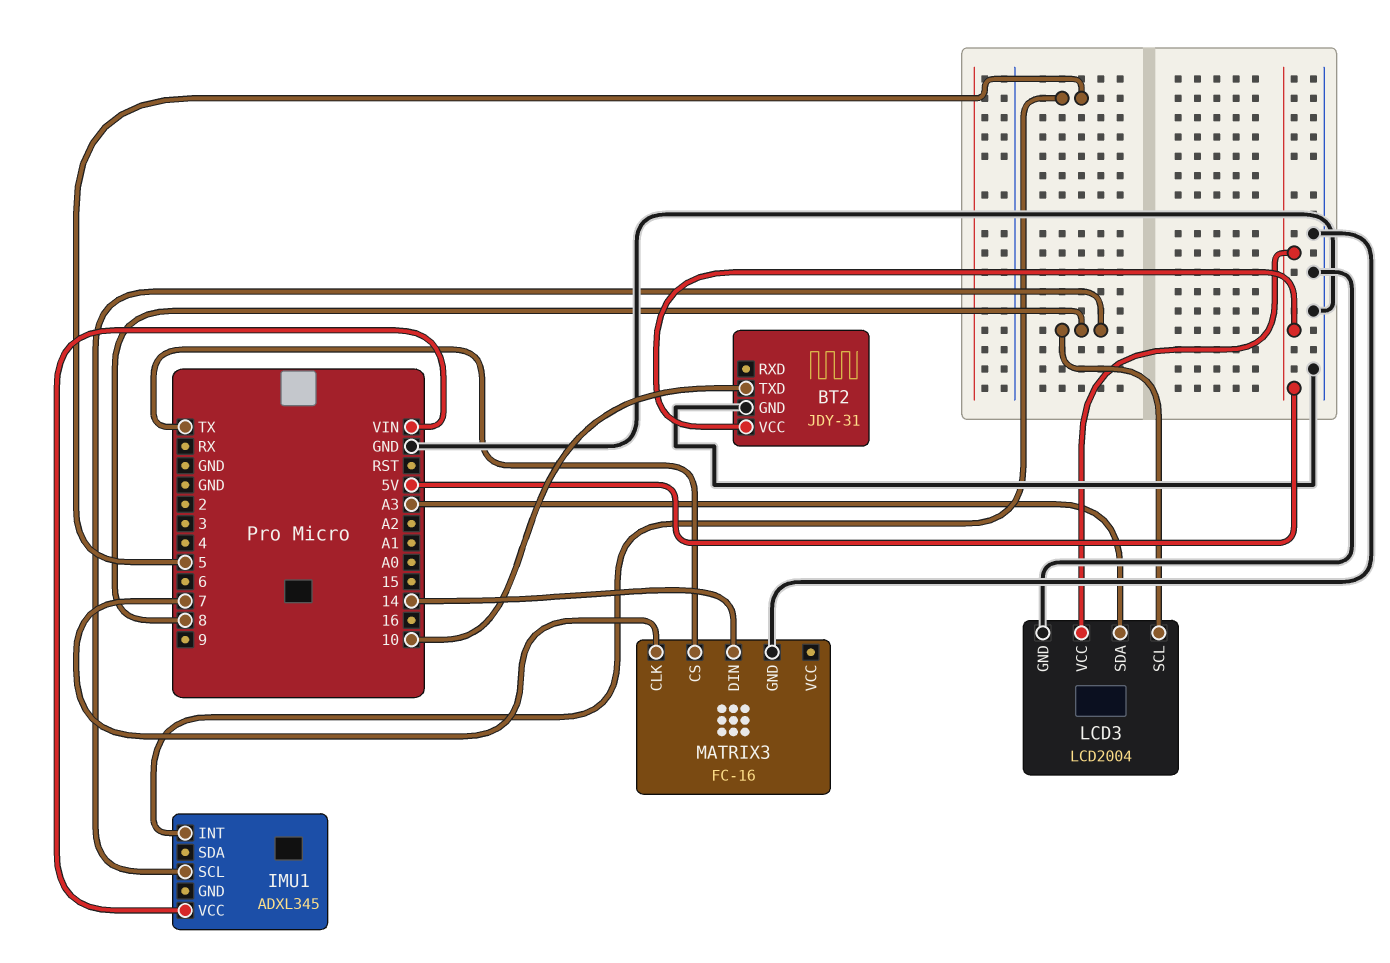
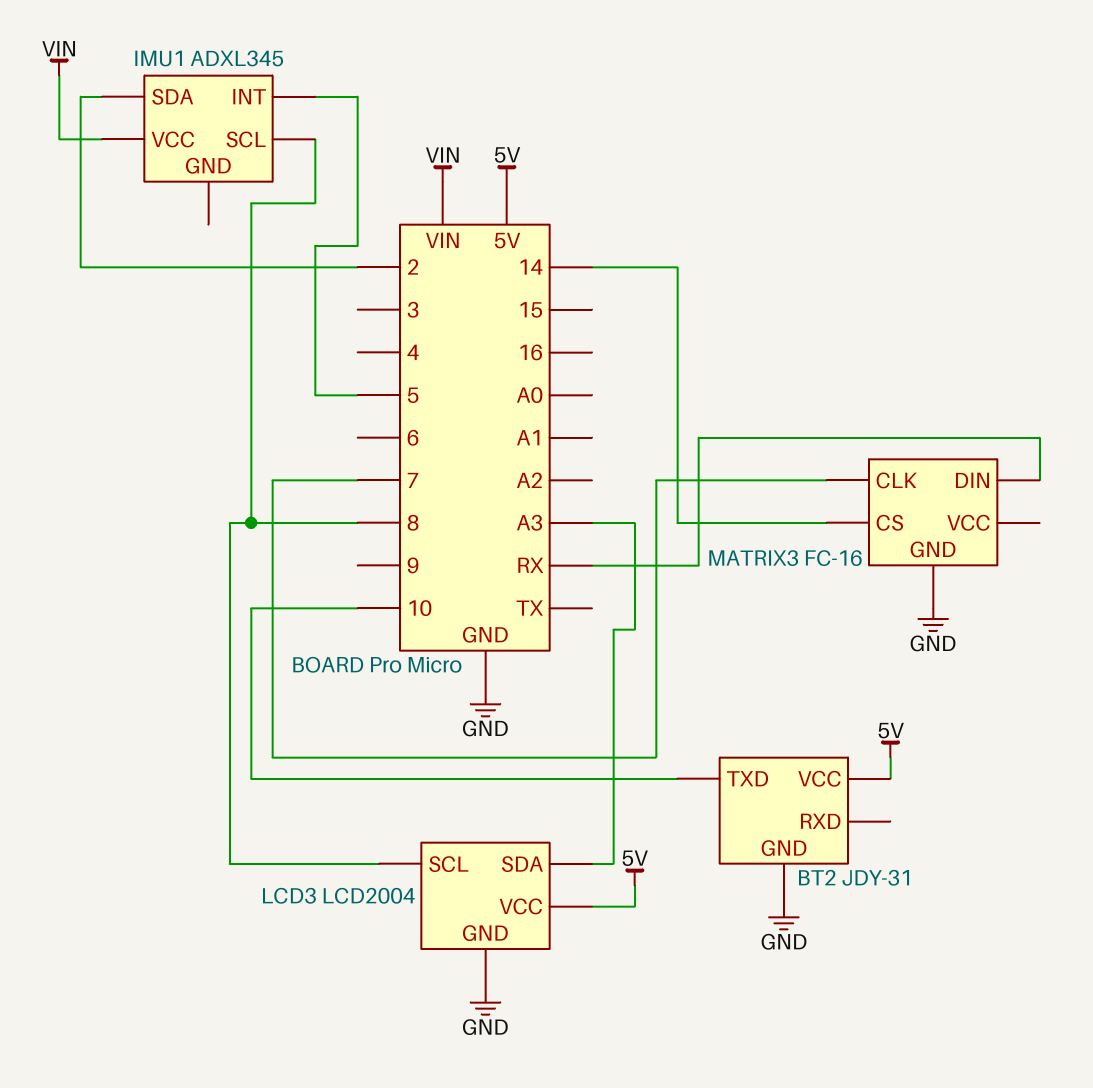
IMU1 pin SDA: none -> 2
MATRIX3 pin CS: TX -> 14
MATRIX3 pin DIN: 14 -> RX

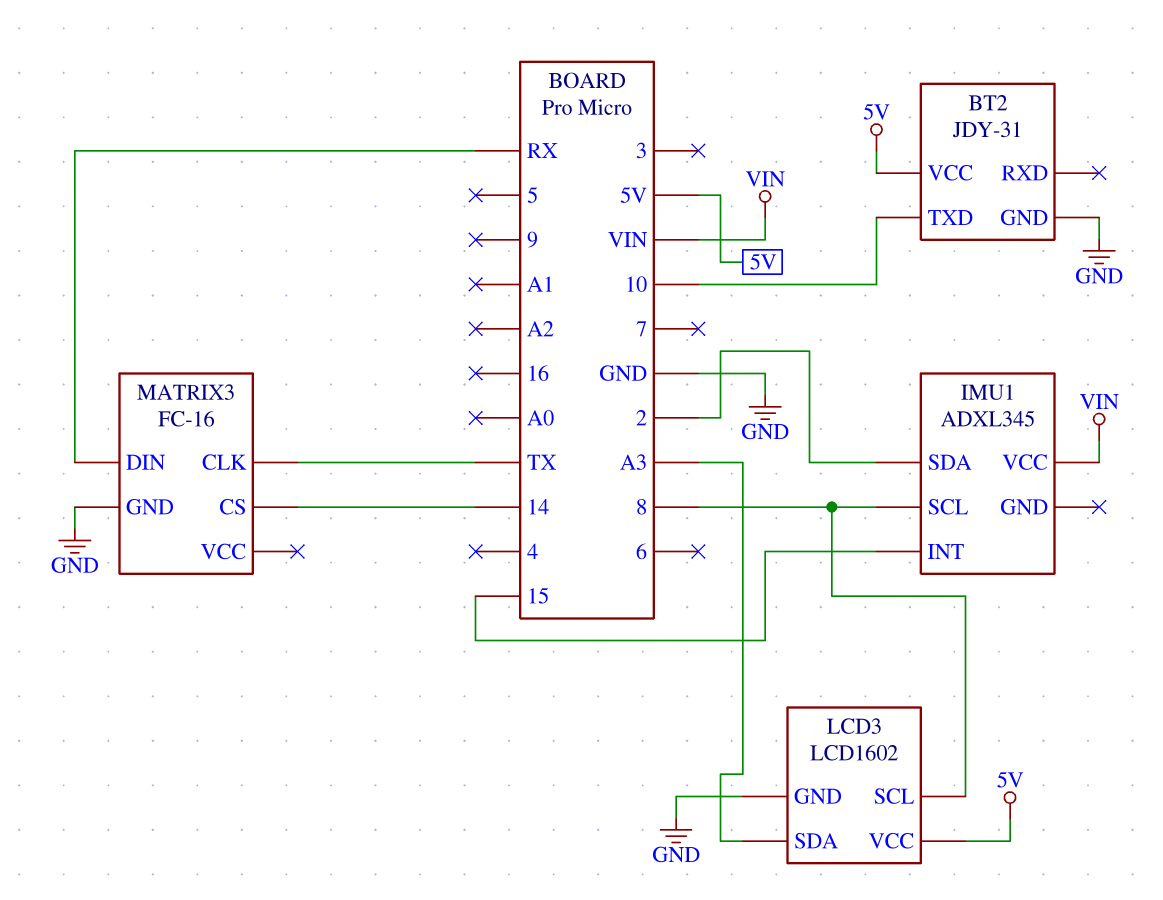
IMU1 pin INT: 5 -> 15
LCD3: LCD2004 -> LCD1602
MATRIX3 pin CLK: 7 -> TX

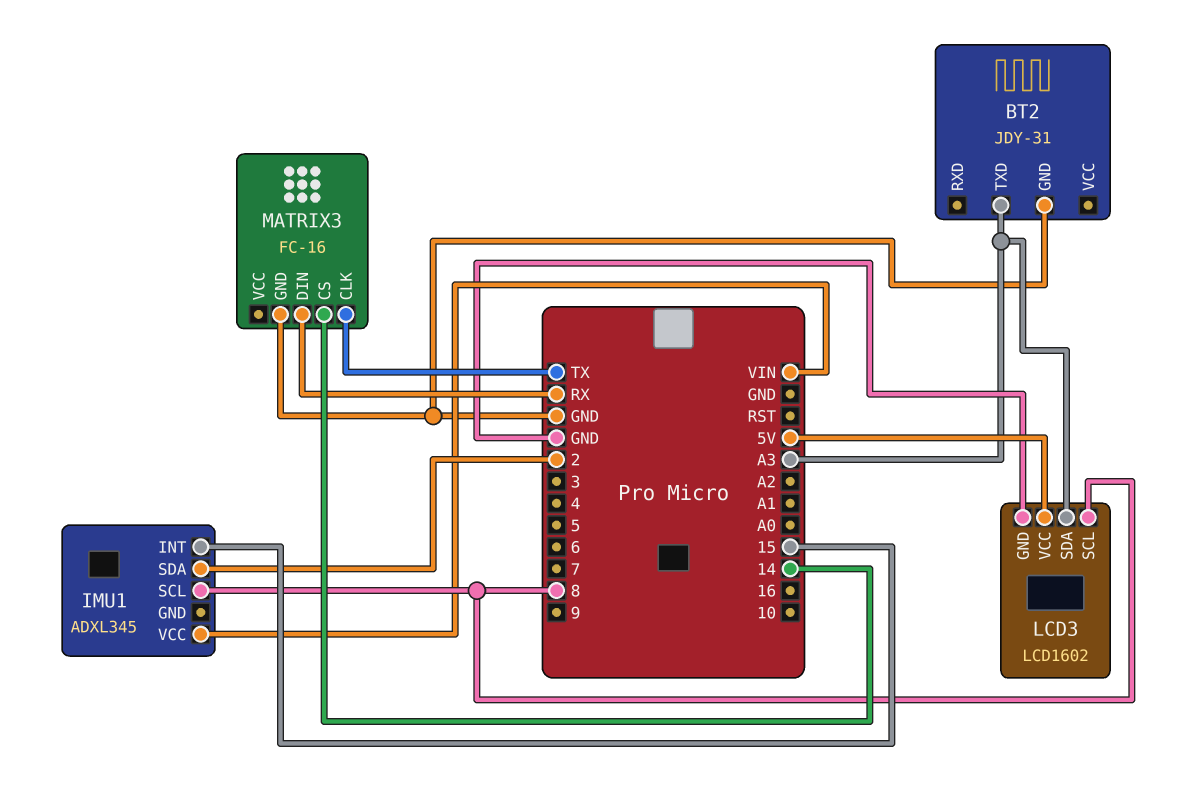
BT2 pin TXD: 10 -> A3
BT2 pin VCC: 5V -> none

